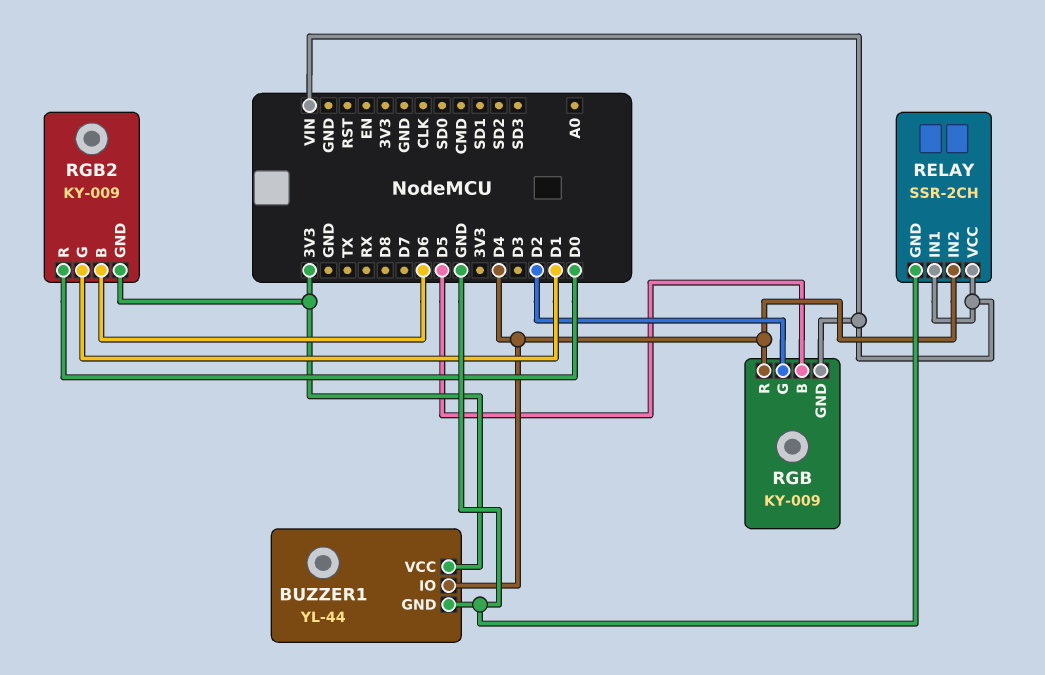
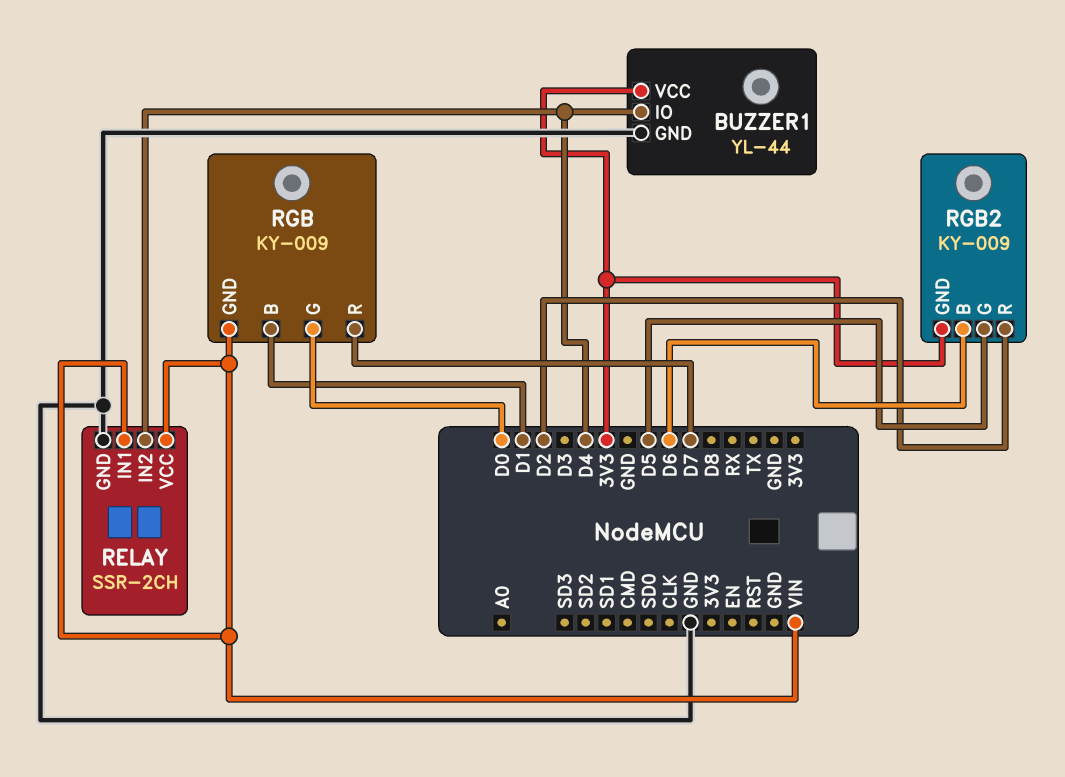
RGB pin B: D5 -> D1
RGB pin G: D2 -> D0
RGB pin R: D4 -> D7
RGB2 pin G: D1 -> D5
RGB2 pin R: D0 -> D2

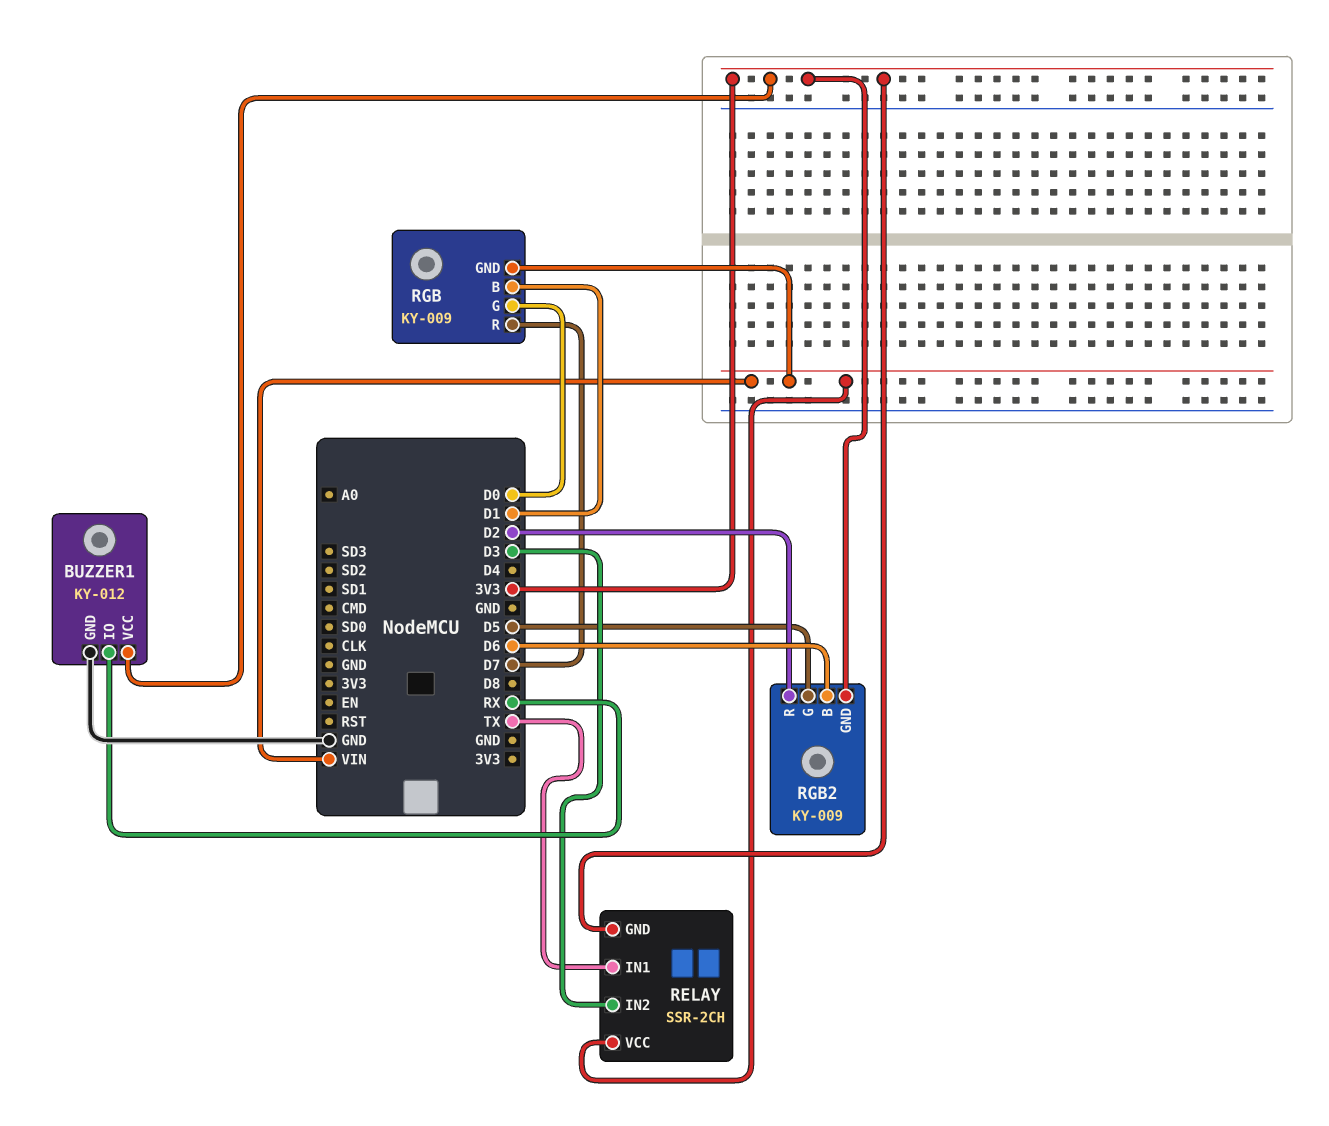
BUZZER1: YL-44 -> KY-012
BUZZER1 pin IO: D4 -> RX
RELAY pin GND: GND -> 3V3
RELAY pin IN1: VIN -> TX
RELAY pin IN2: D4 -> D3

